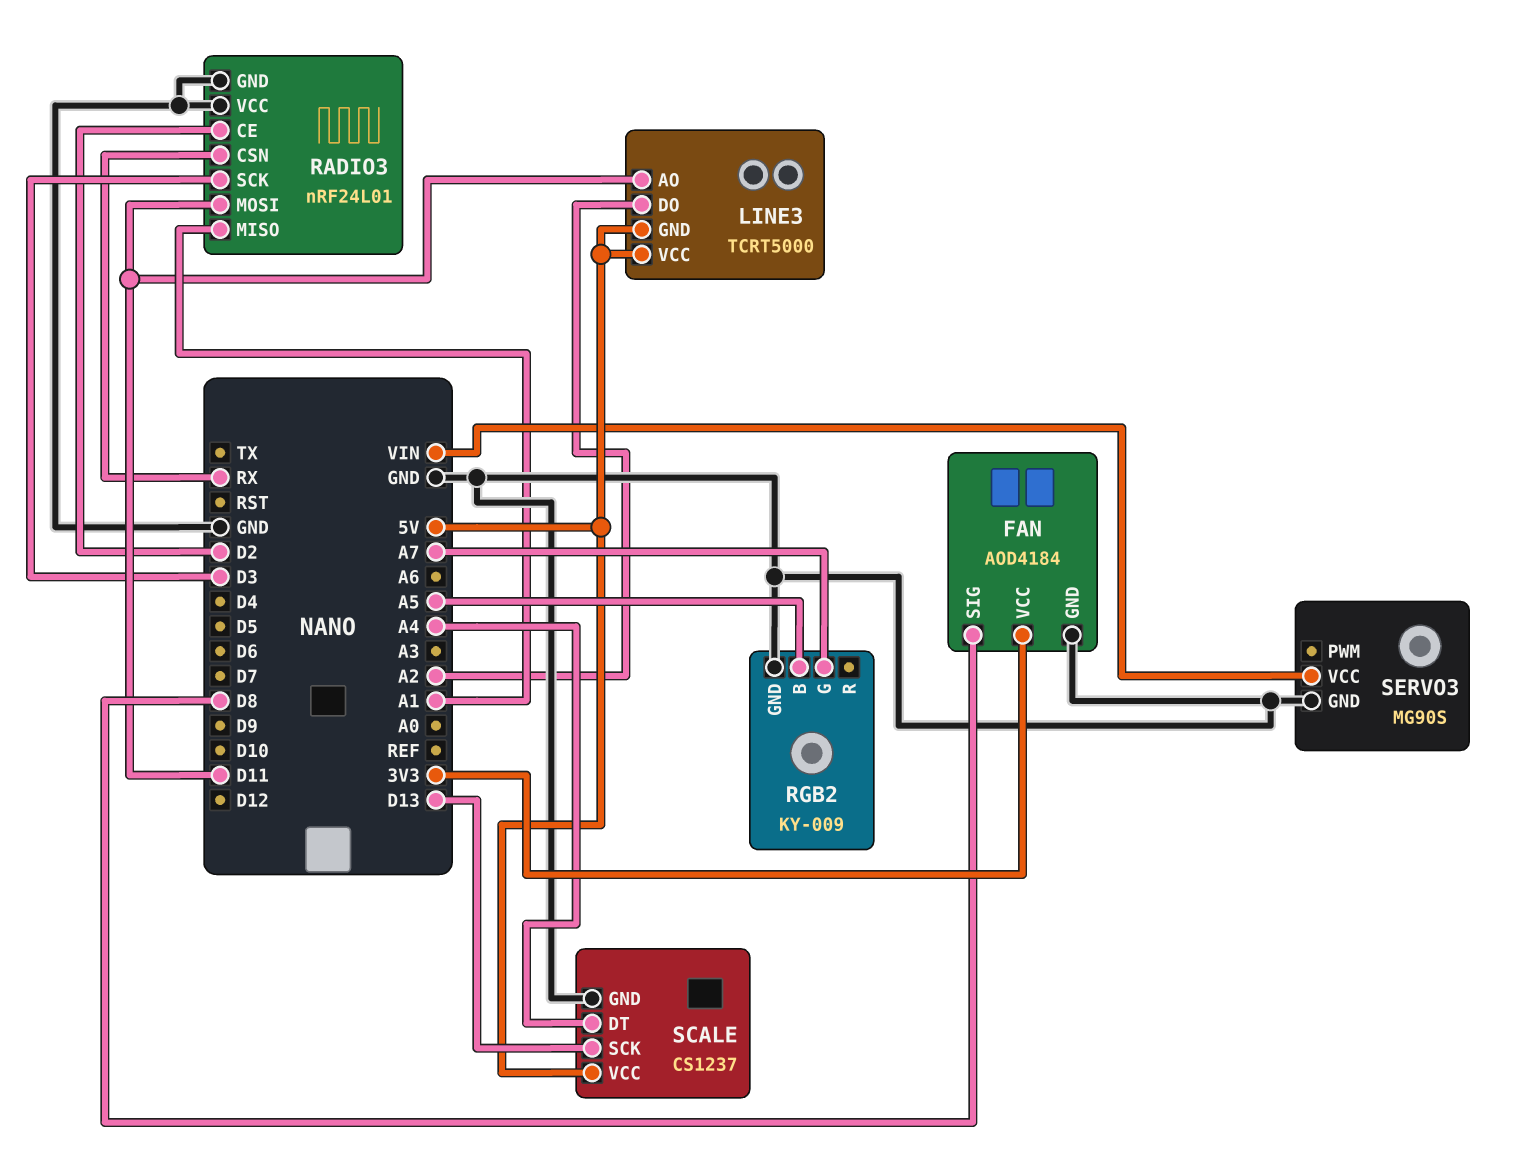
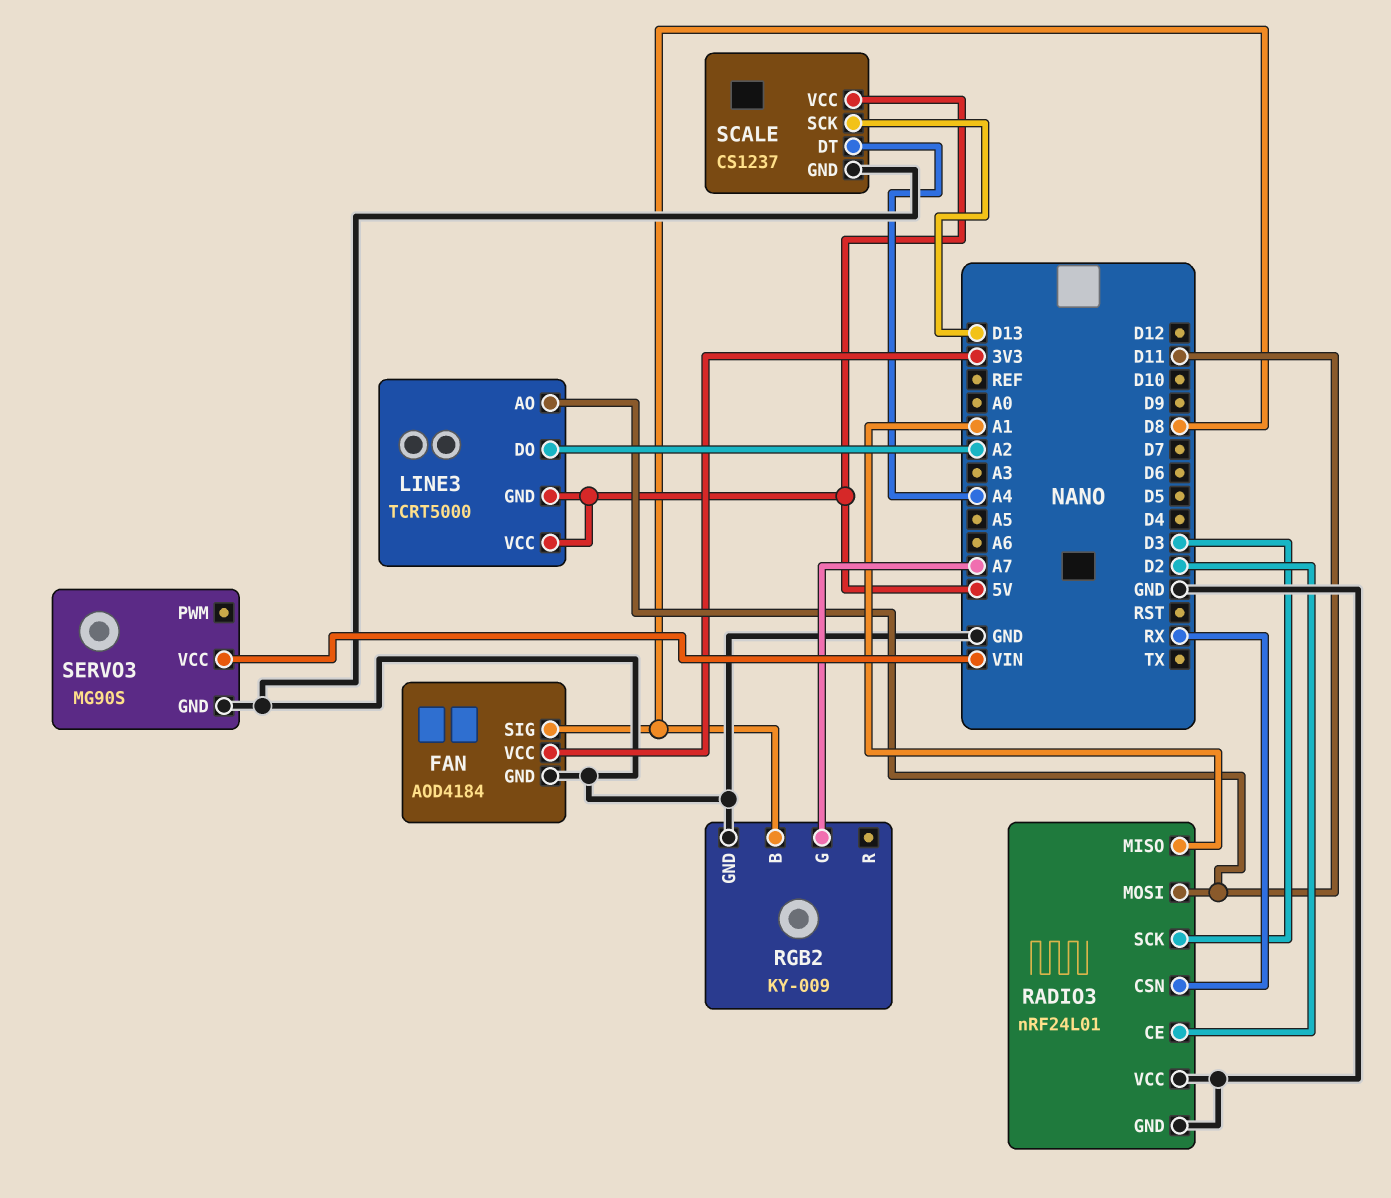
RGB2 pin B: A5 -> D8

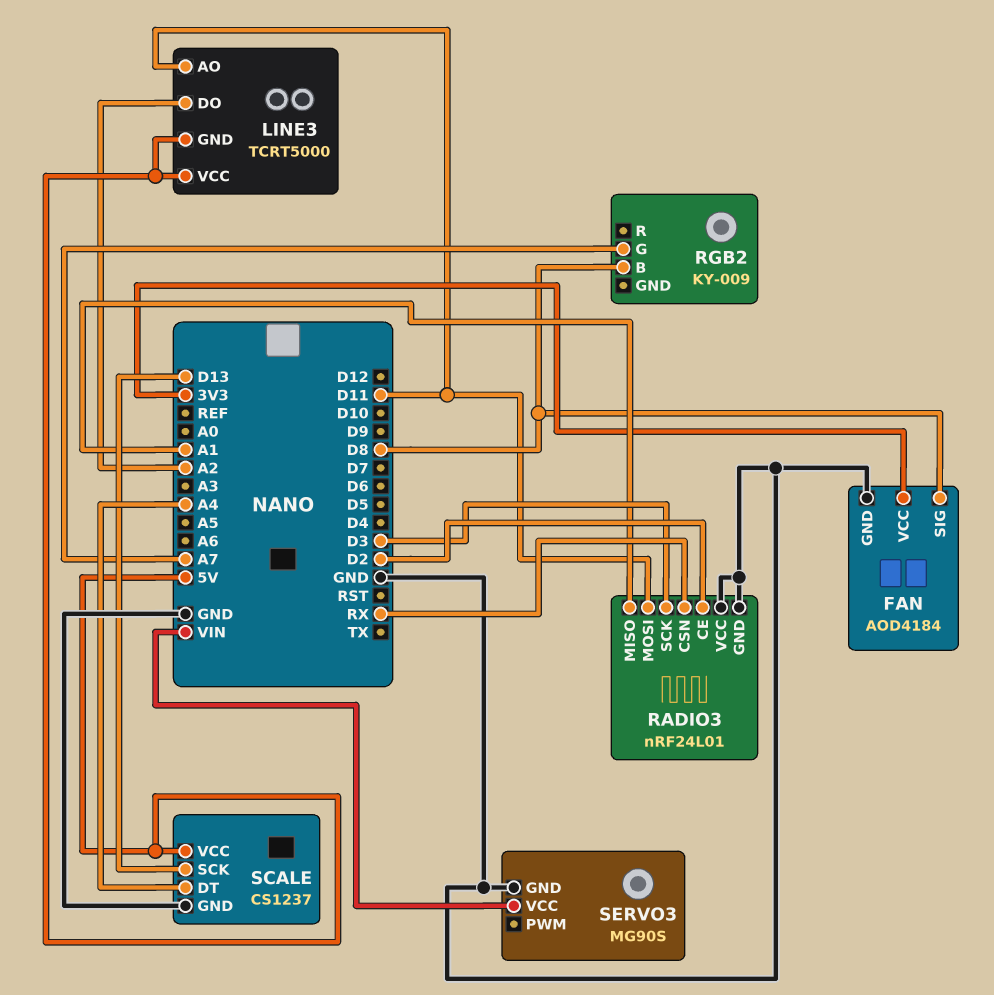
RGB2 pin GND: GND -> none

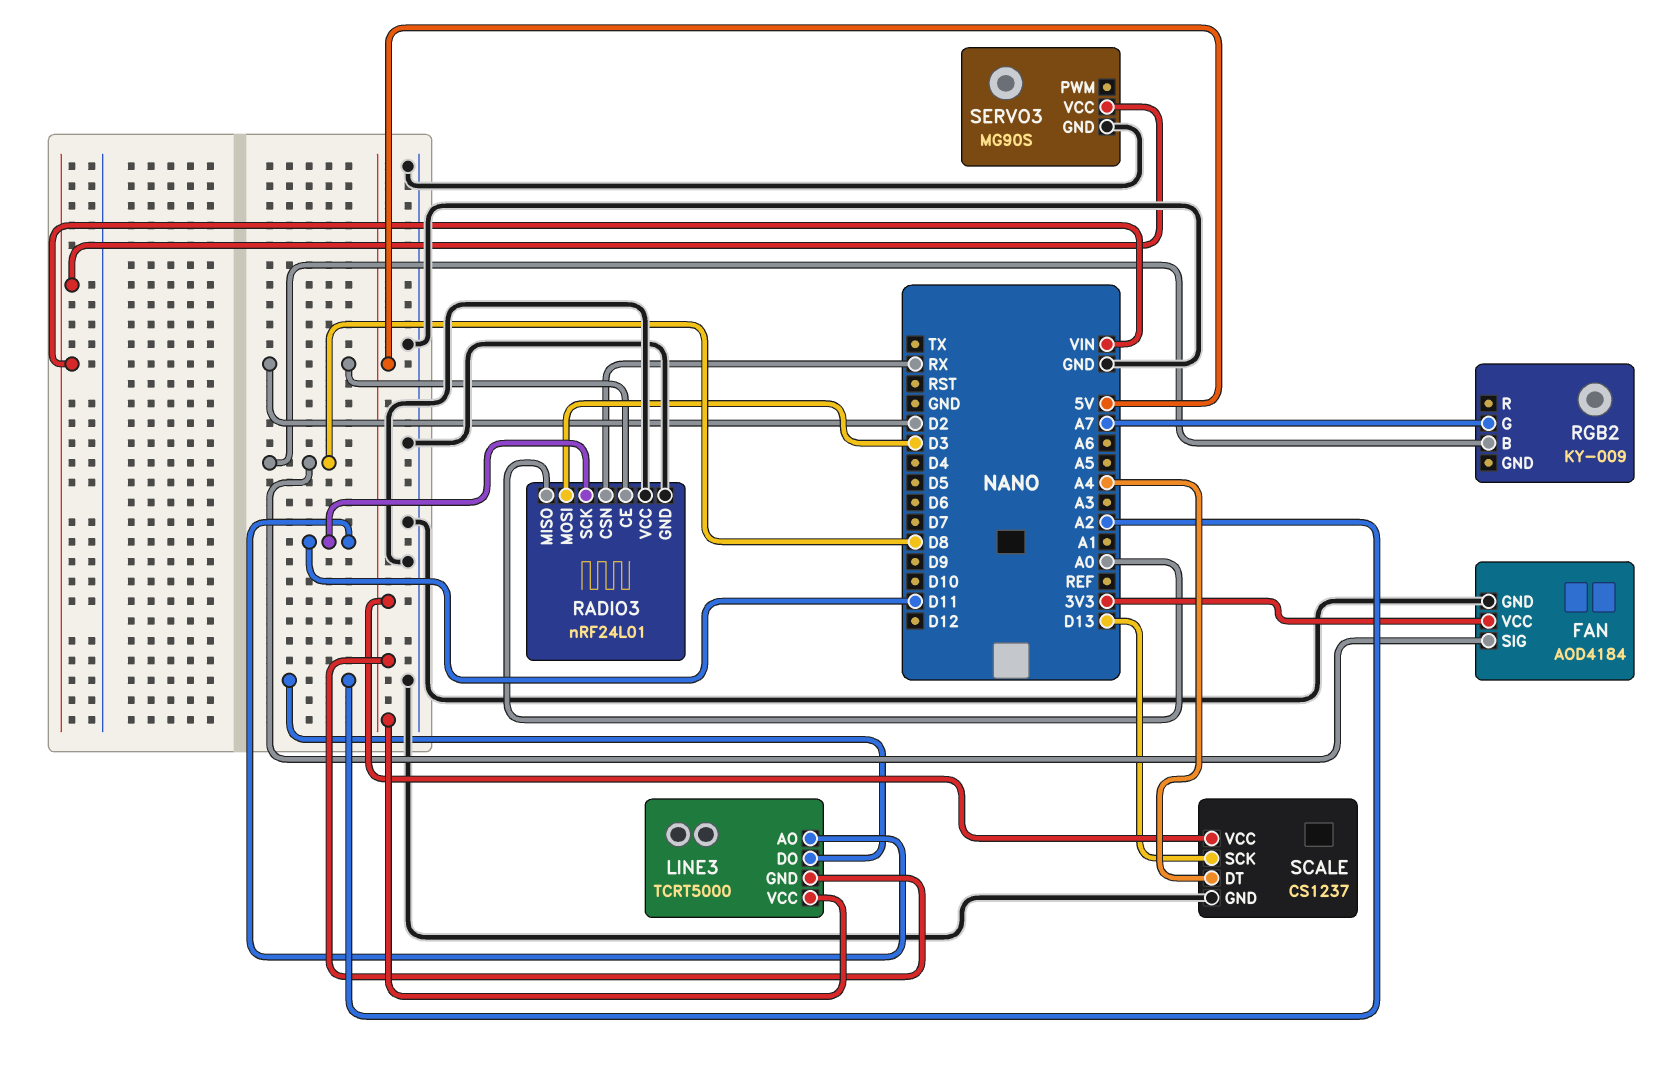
RADIO3 pin MISO: A1 -> A0
RADIO3 pin MOSI: D11 -> D3
RADIO3 pin SCK: D3 -> D11

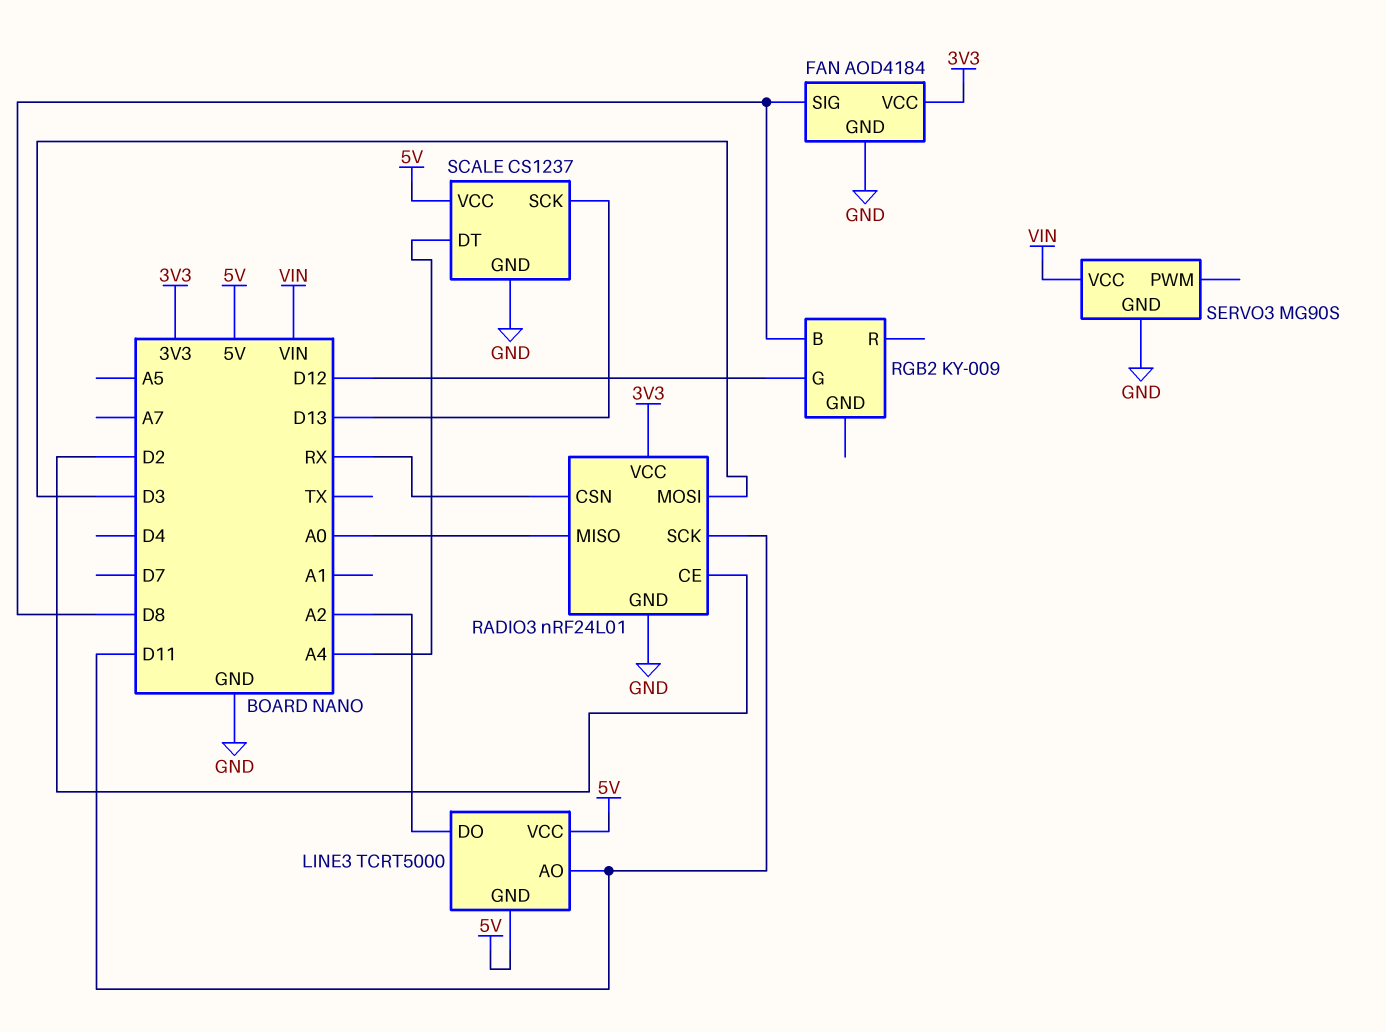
RADIO3 pin VCC: GND -> 3V3
RGB2 pin G: A7 -> D12

